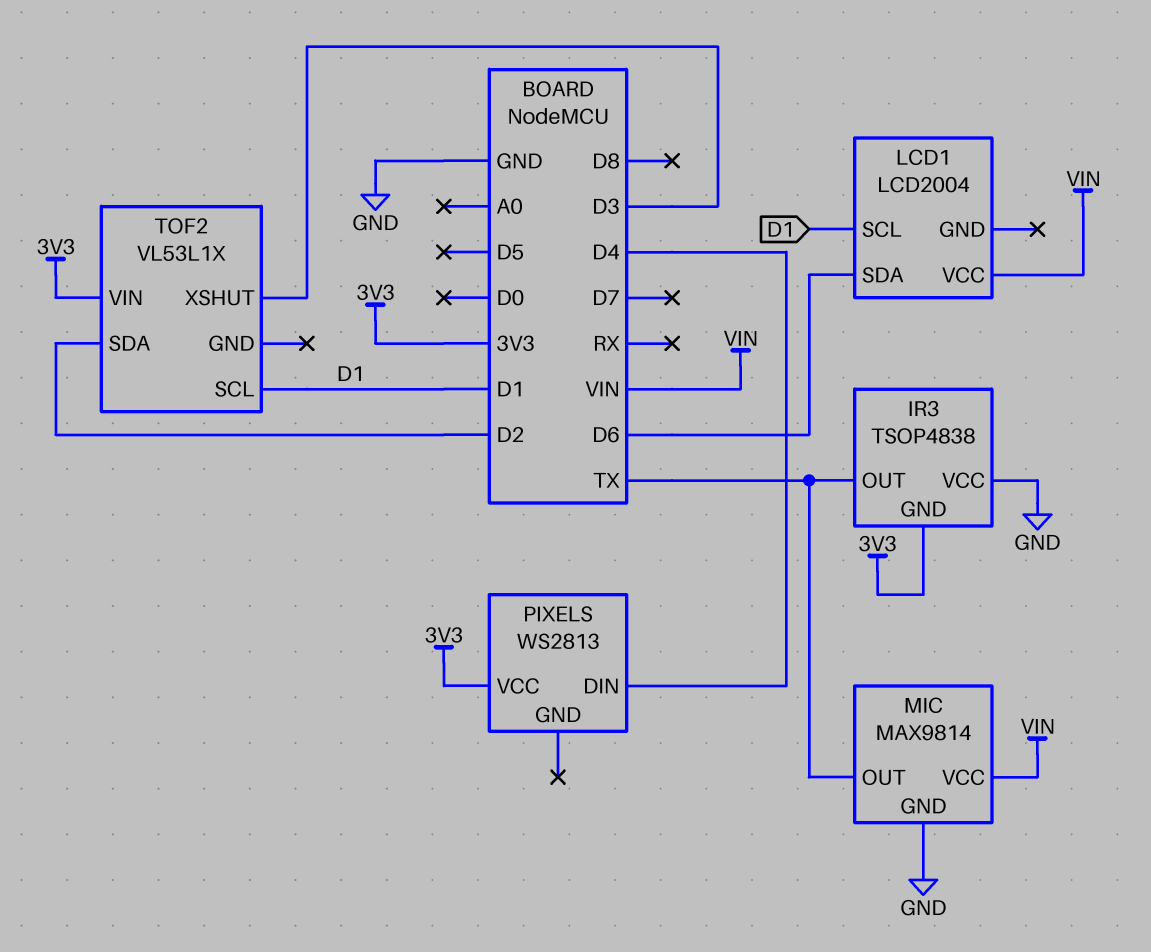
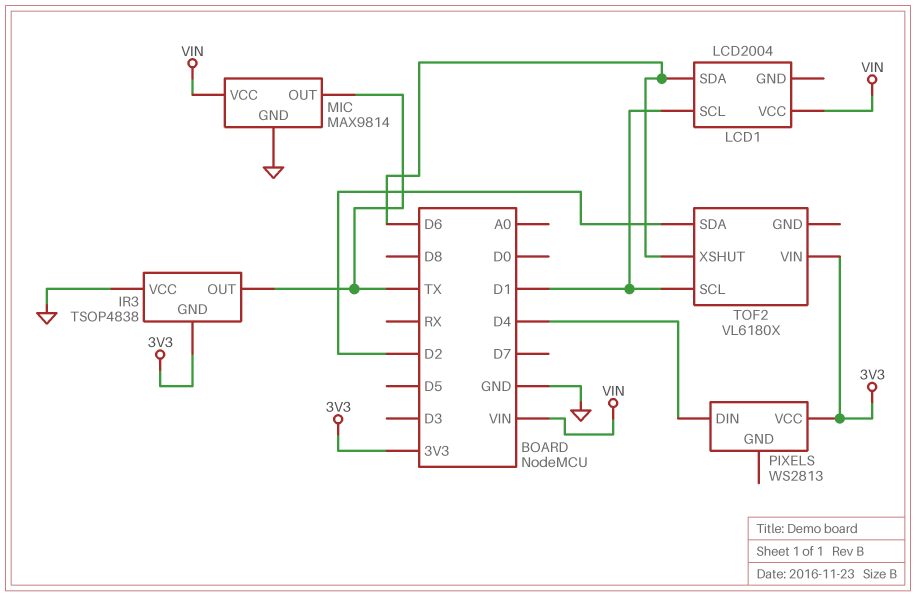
TOF2: VL53L1X -> VL6180X
TOF2 pin XSHUT: D3 -> D6

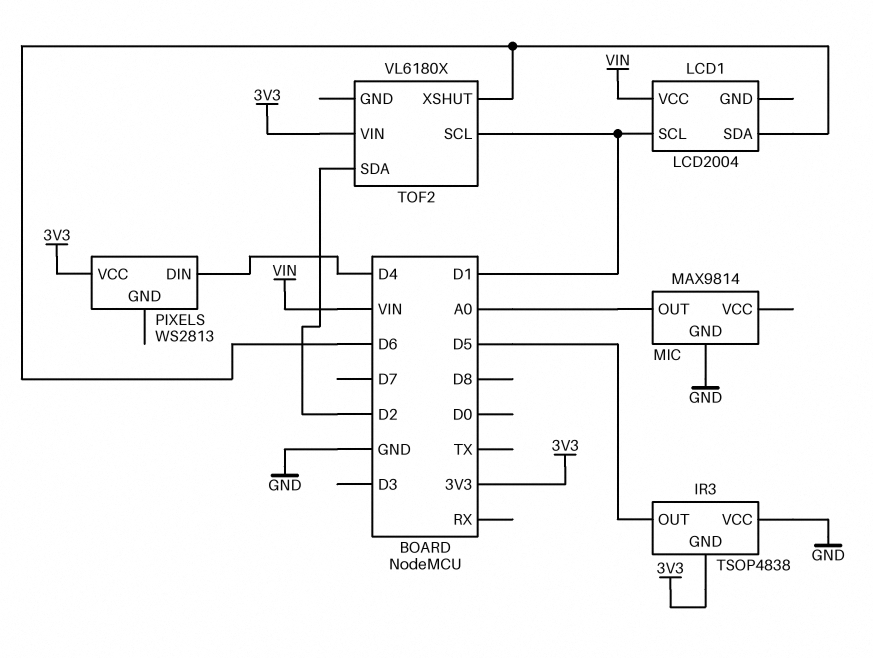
IR3 pin OUT: TX -> D5
MIC pin OUT: TX -> A0
MIC pin VCC: VIN -> none

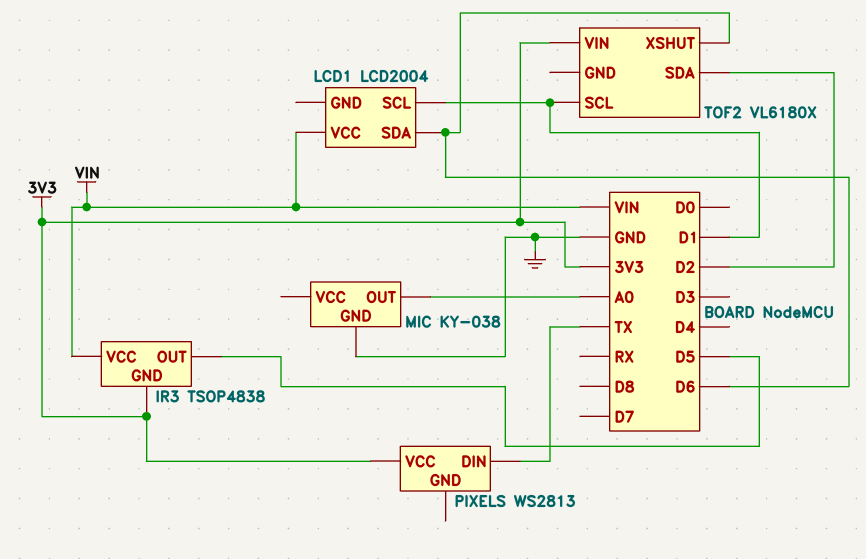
IR3 pin VCC: GND -> VIN
MIC: MAX9814 -> KY-038
PIXELS pin DIN: D4 -> TX

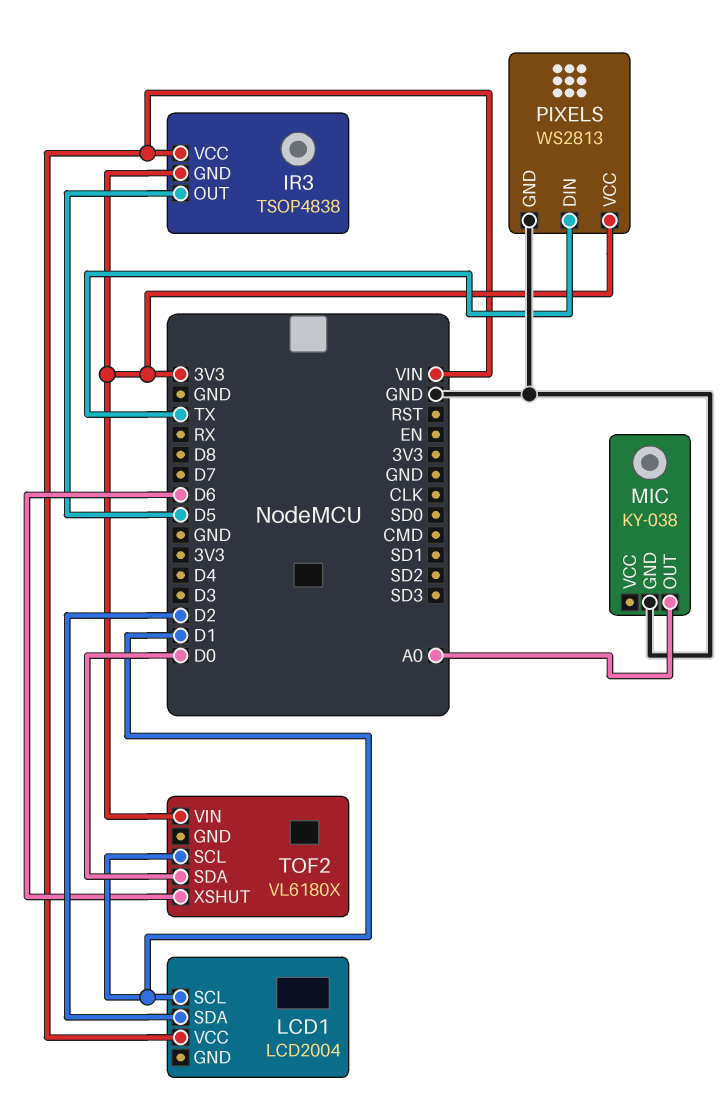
LCD1 pin SDA: D6 -> D2
PIXELS pin GND: none -> GND
TOF2 pin SDA: D2 -> D0

